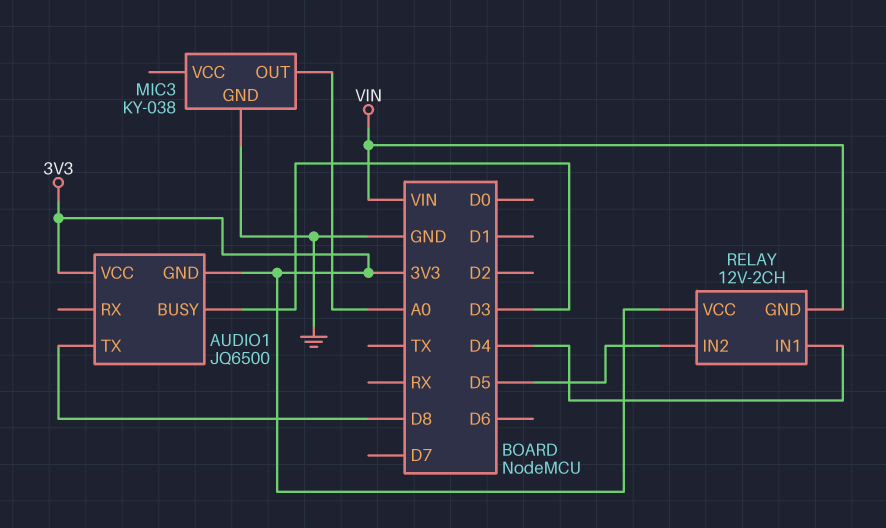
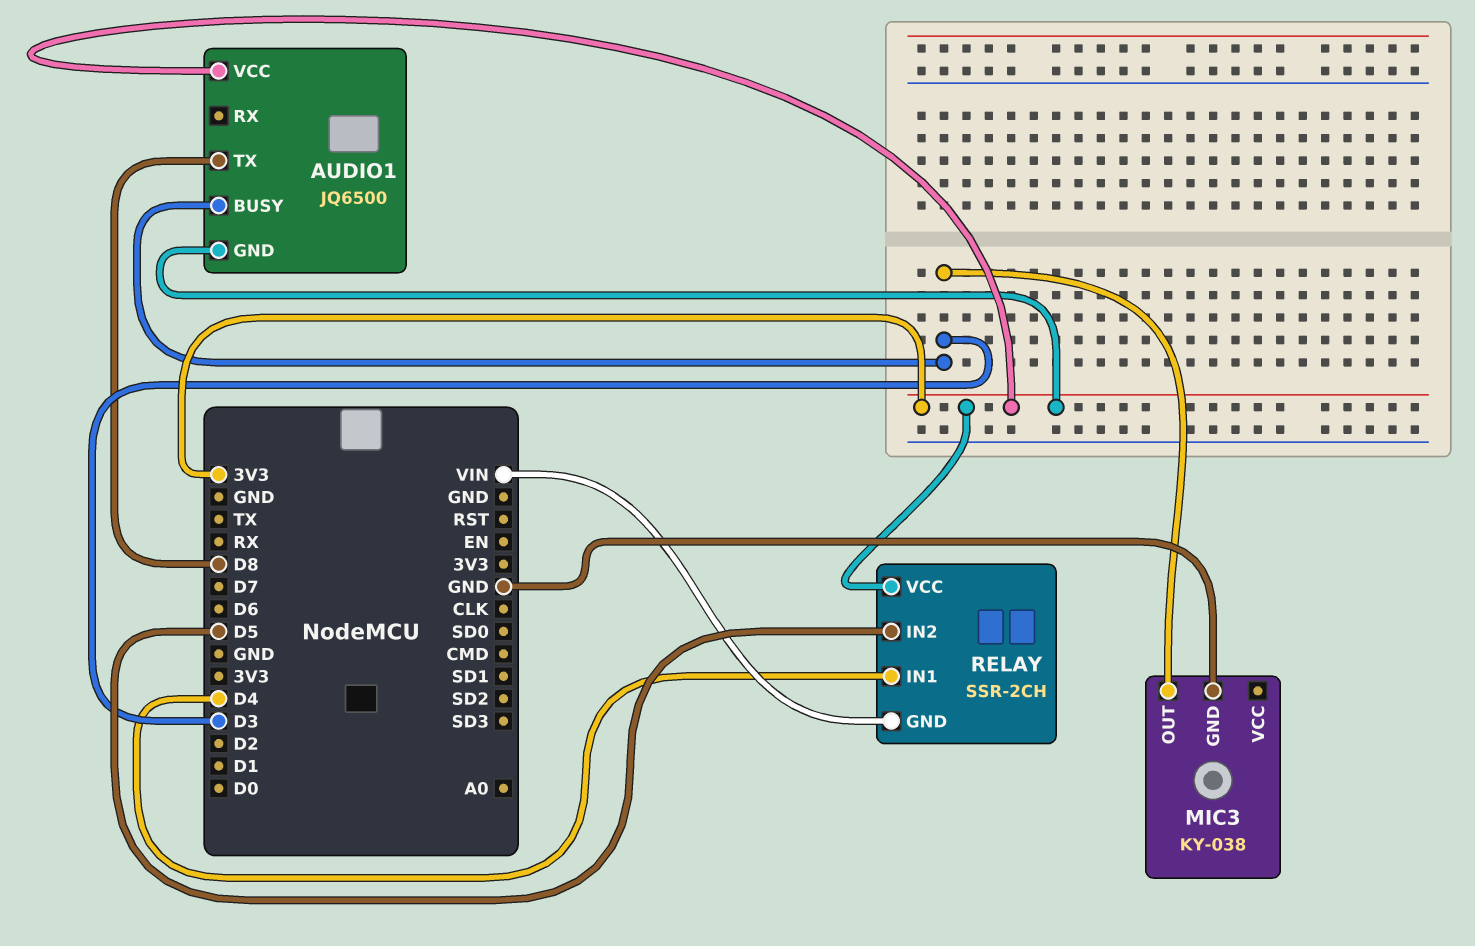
MIC3 pin OUT: A0 -> D3
RELAY: 12V-2CH -> SSR-2CH

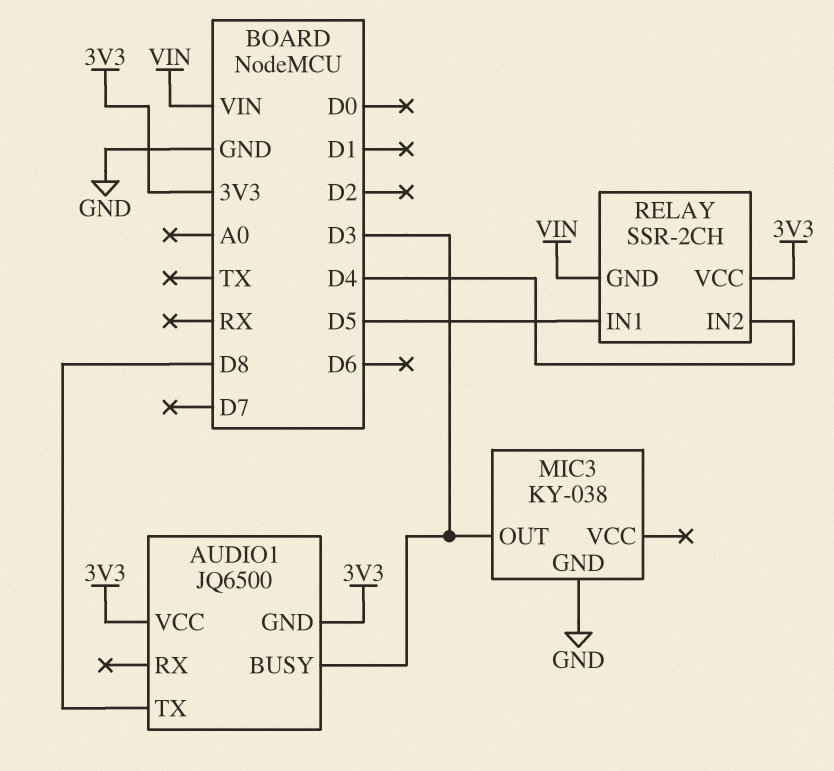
RELAY pin IN1: D4 -> D5
RELAY pin IN2: D5 -> D4

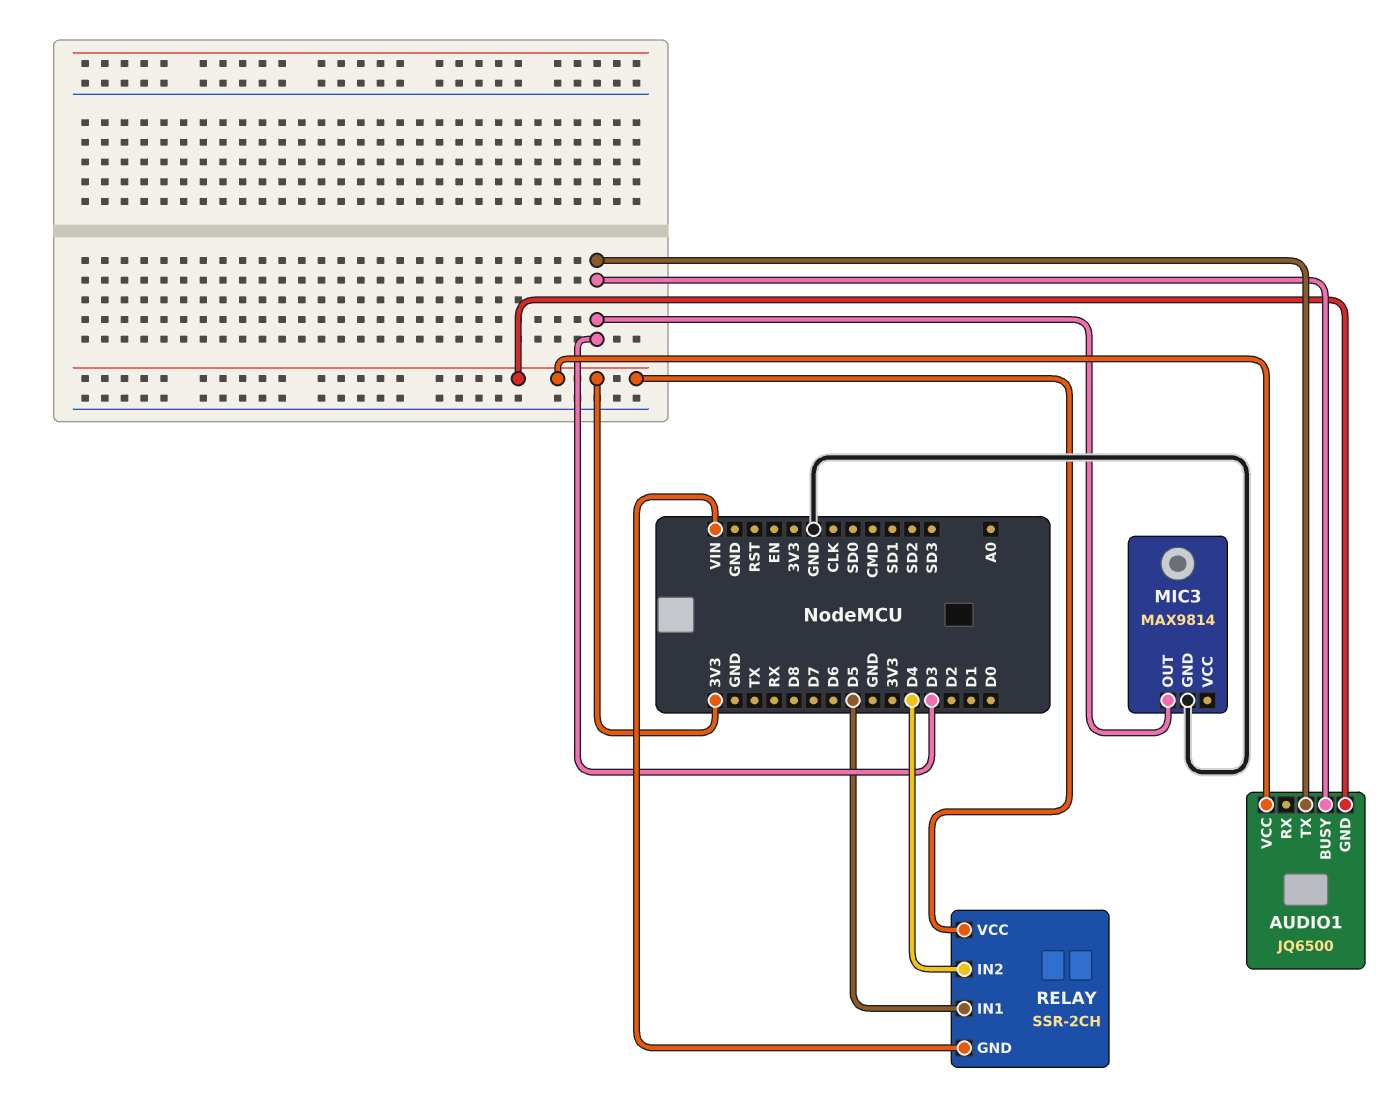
AUDIO1 pin TX: D8 -> D3
MIC3: KY-038 -> MAX9814

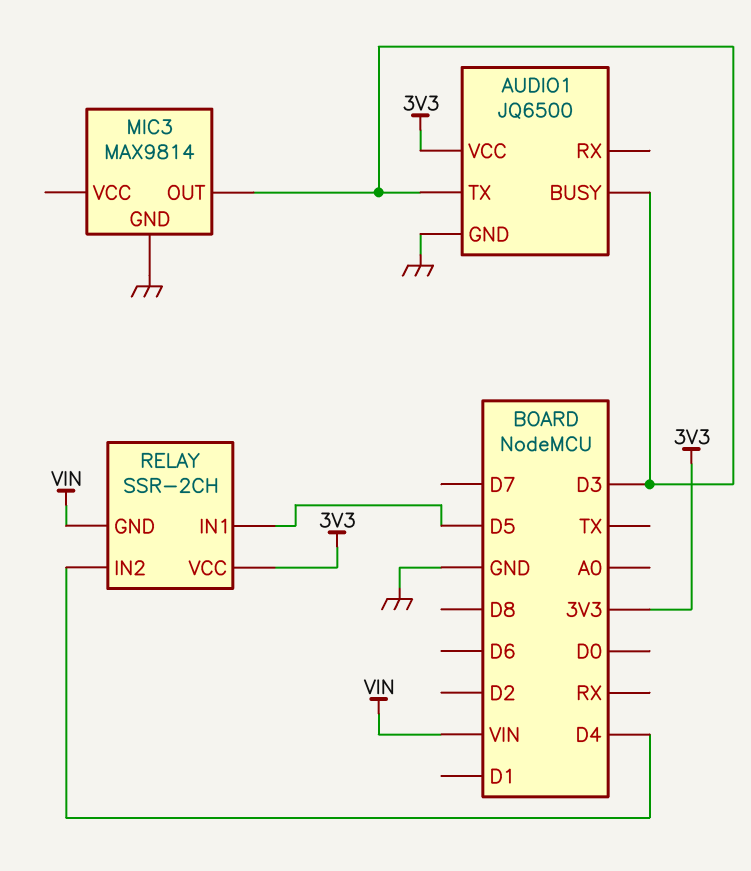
AUDIO1 pin GND: 3V3 -> GND

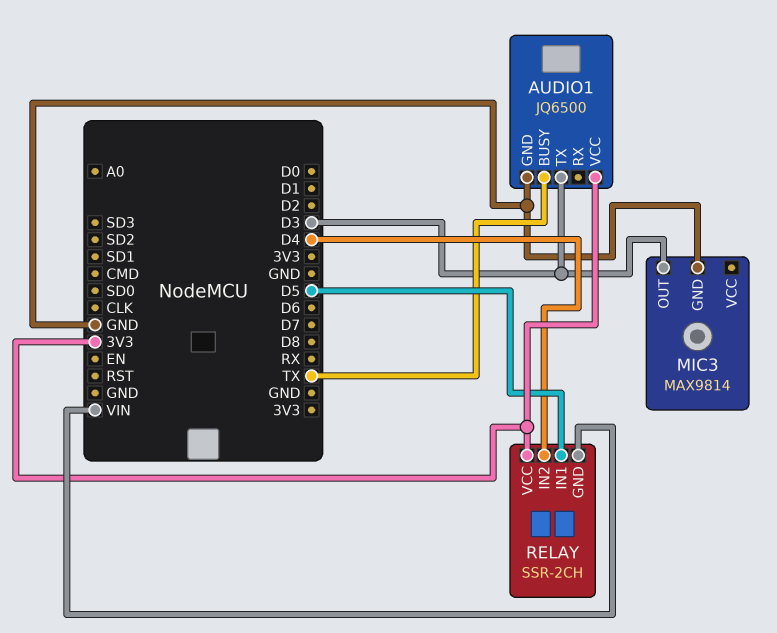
AUDIO1 pin BUSY: D3 -> TX

